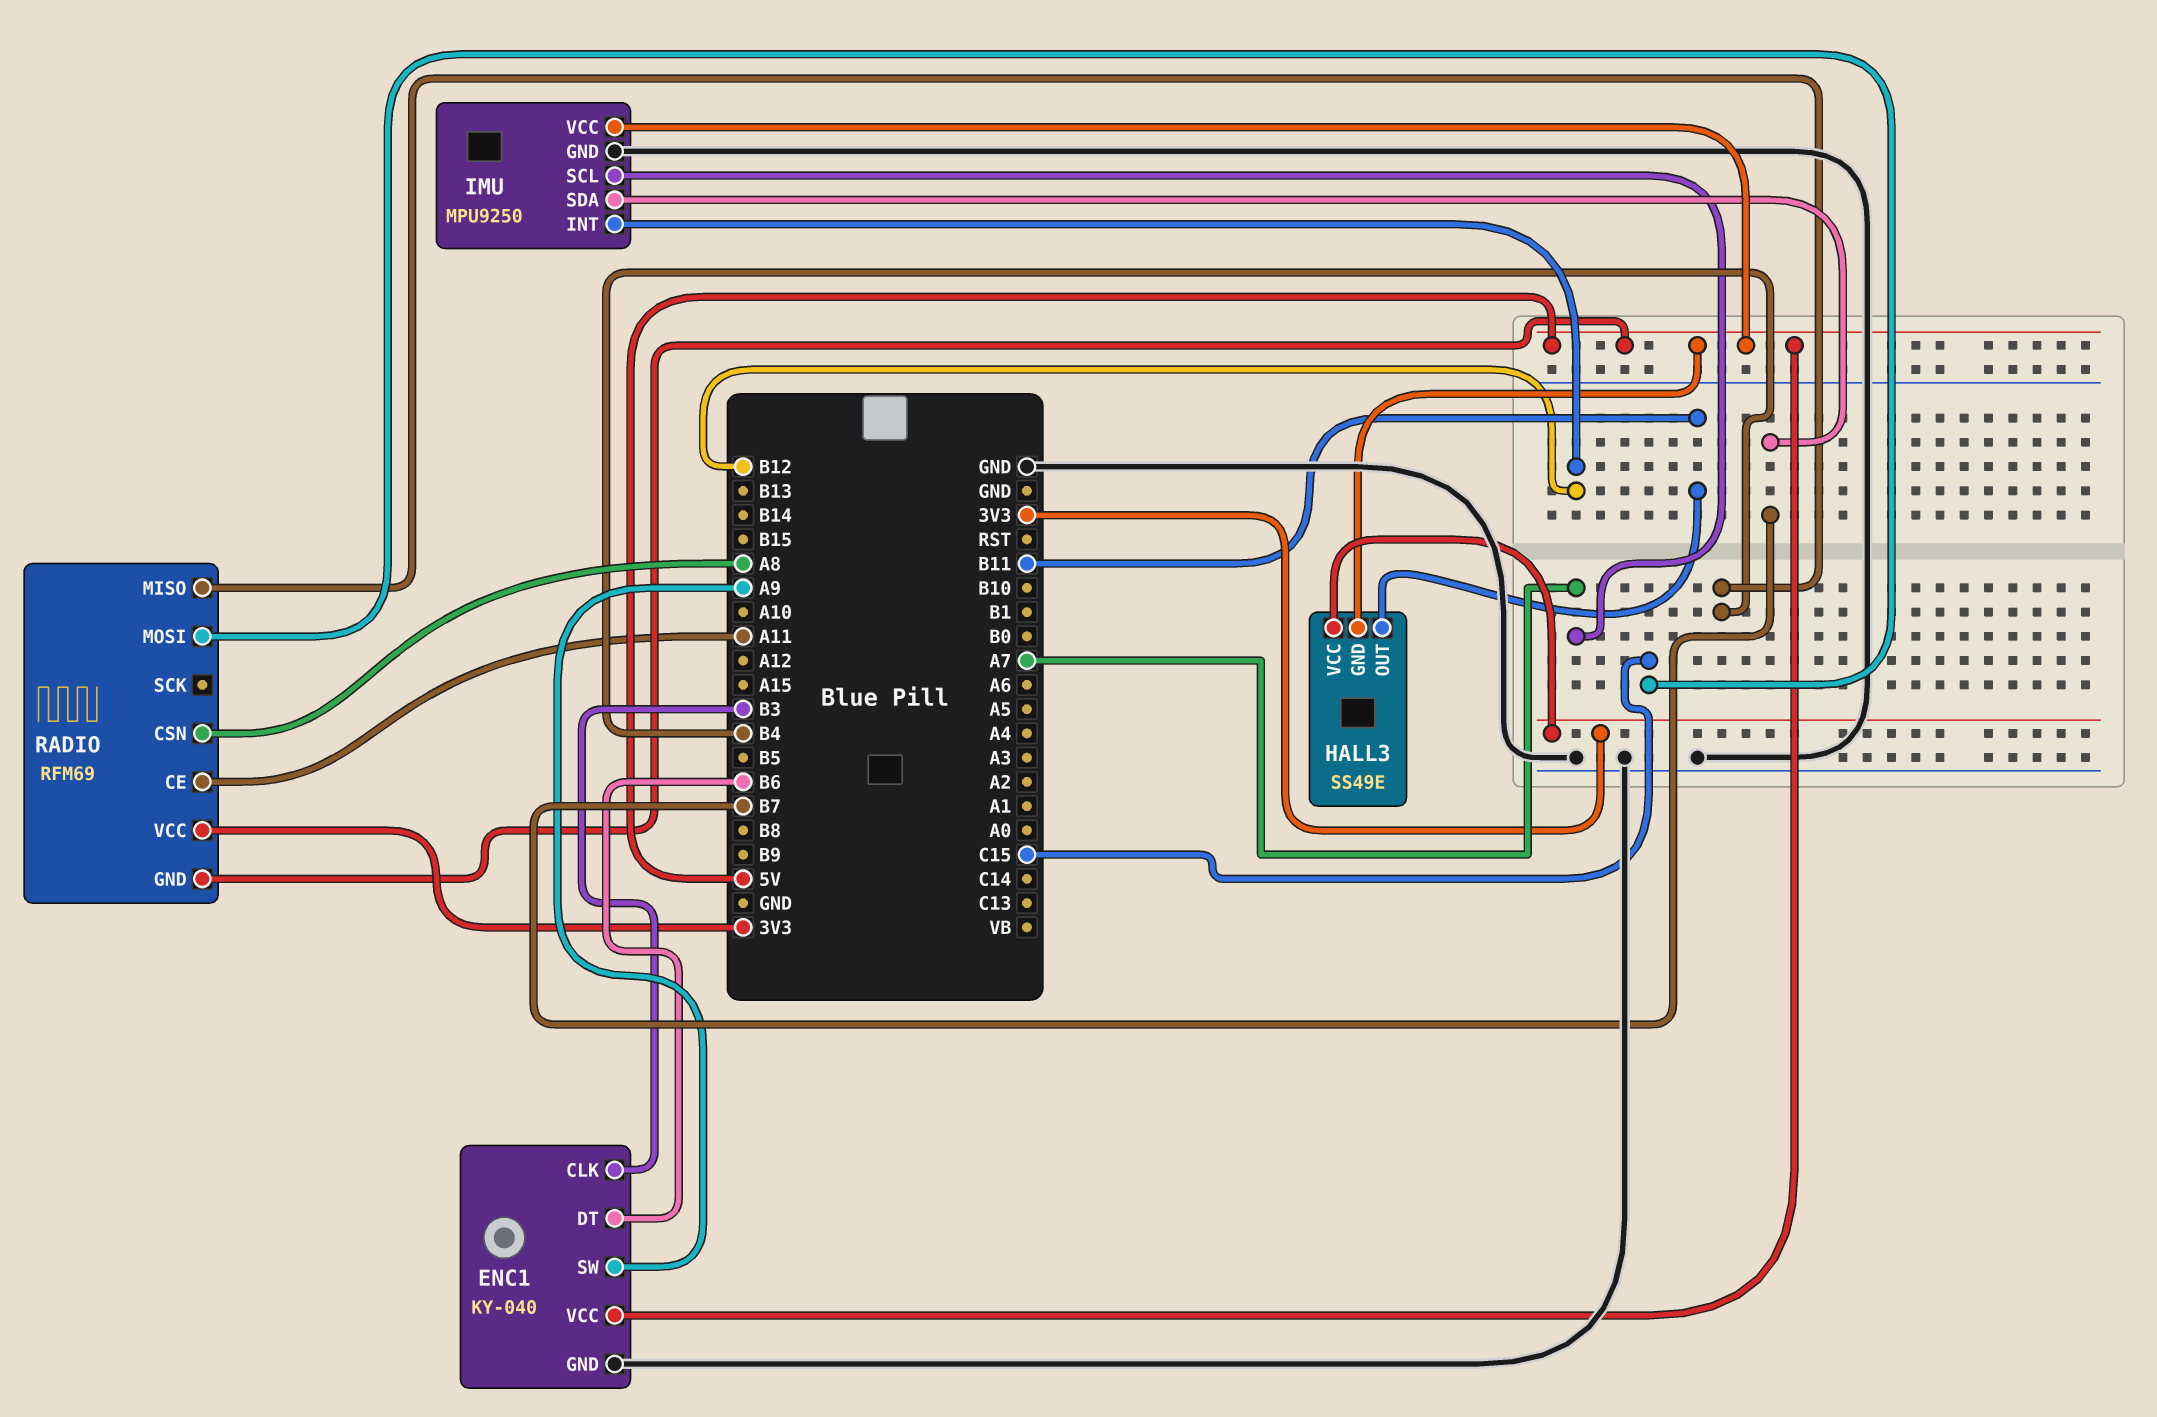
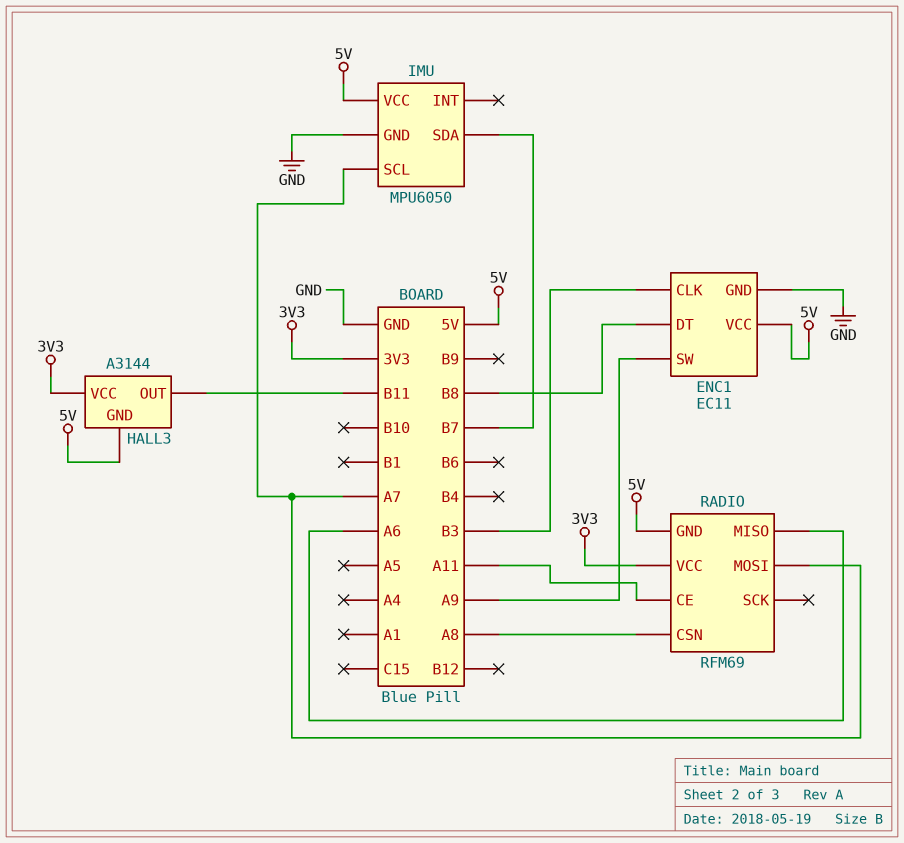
ENC1: KY-040 -> EC11
ENC1 pin DT: B6 -> B8
HALL3: SS49E -> A3144
IMU: MPU9250 -> MPU6050
IMU pin INT: B12 -> none
RADIO pin MISO: B4 -> A6
RADIO pin MOSI: C15 -> A7

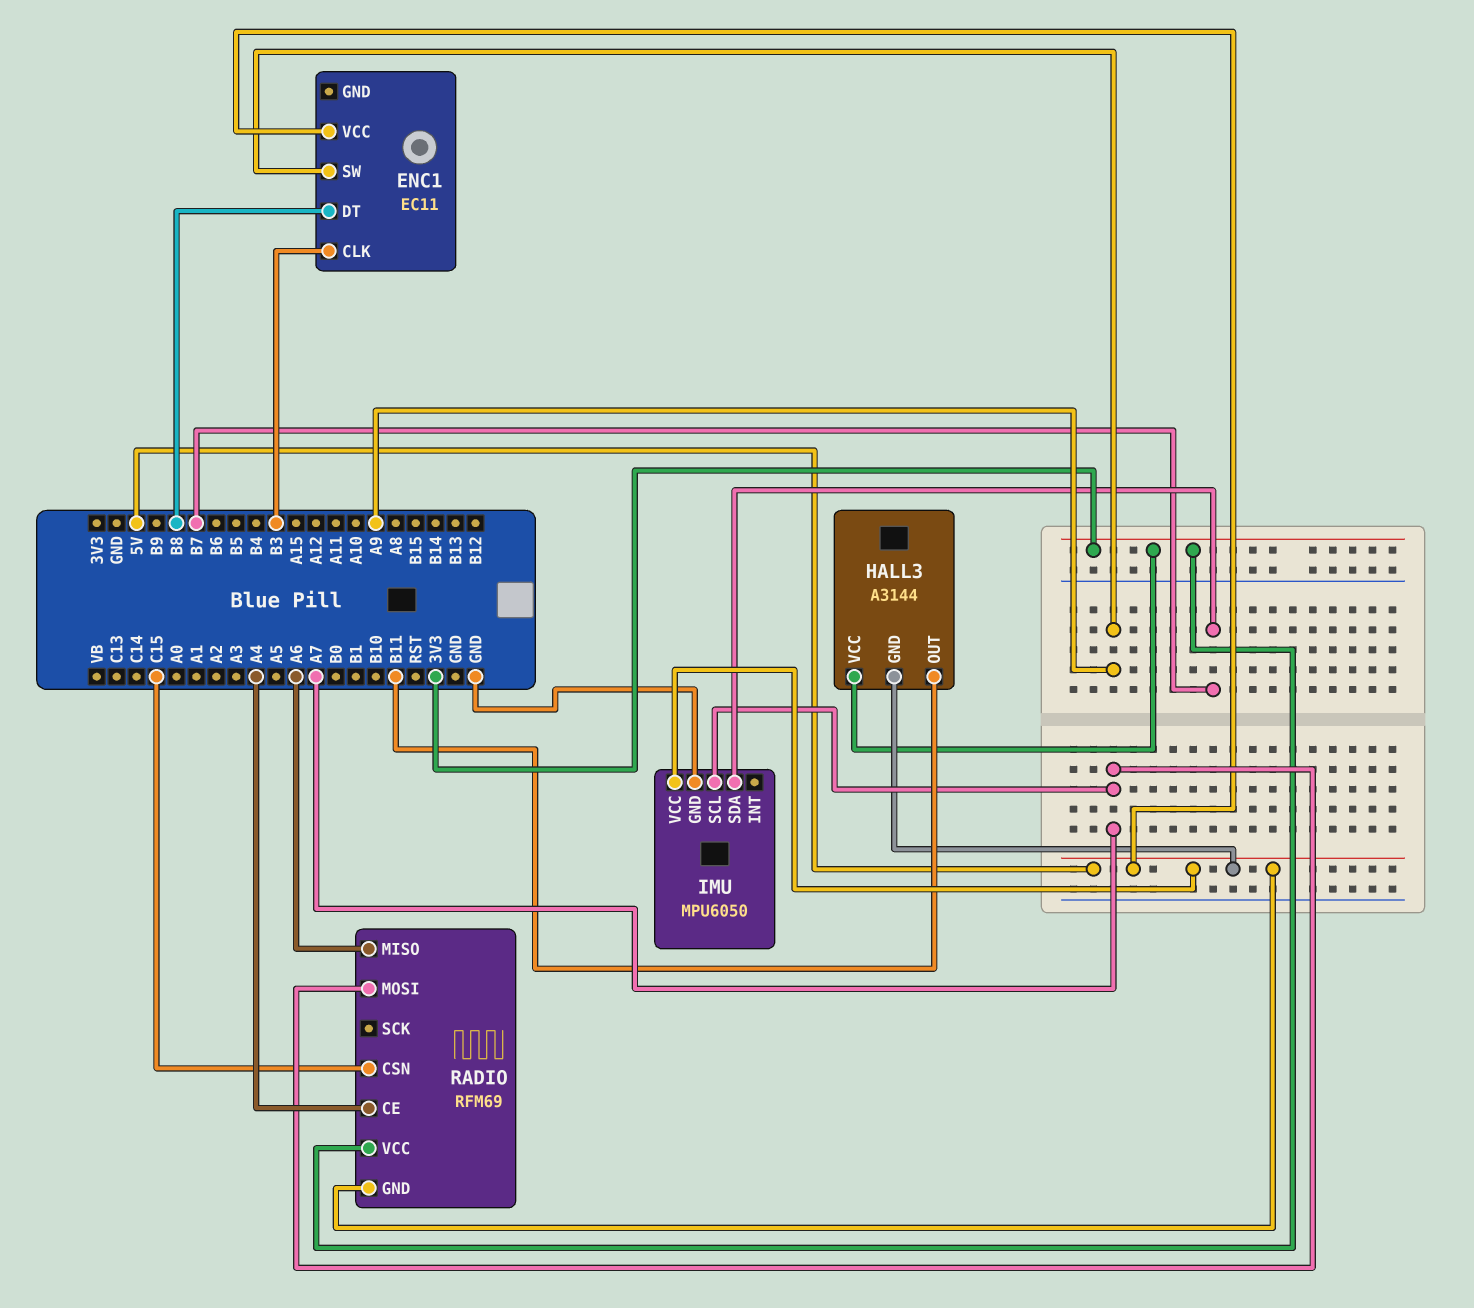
ENC1 pin GND: GND -> none
RADIO pin CE: A11 -> A4
RADIO pin CSN: A8 -> C15

